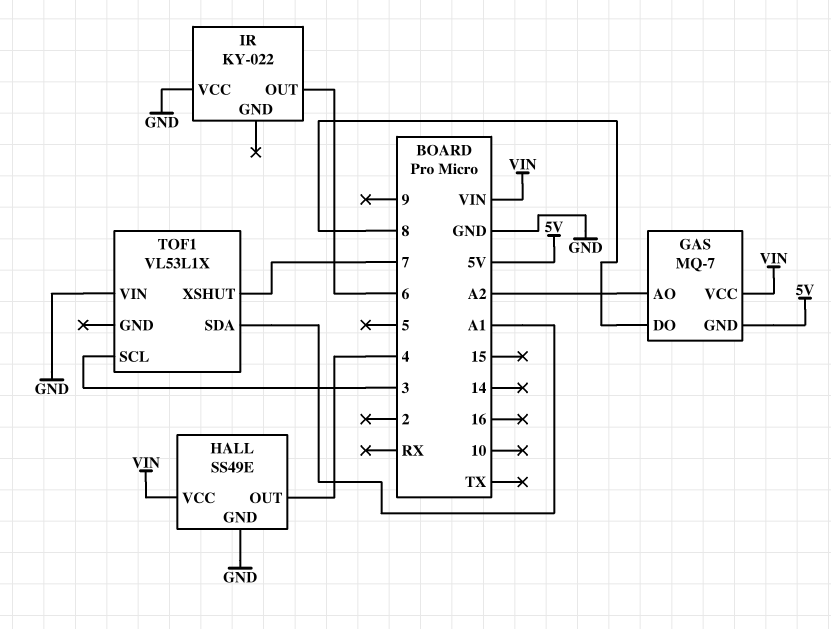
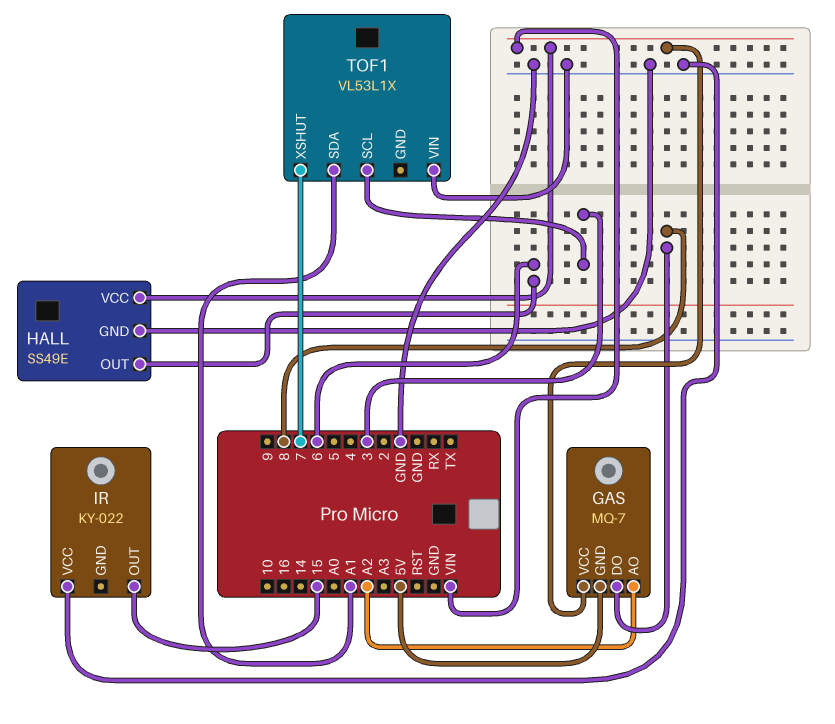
HALL pin OUT: 4 -> 6
IR pin OUT: 6 -> 15

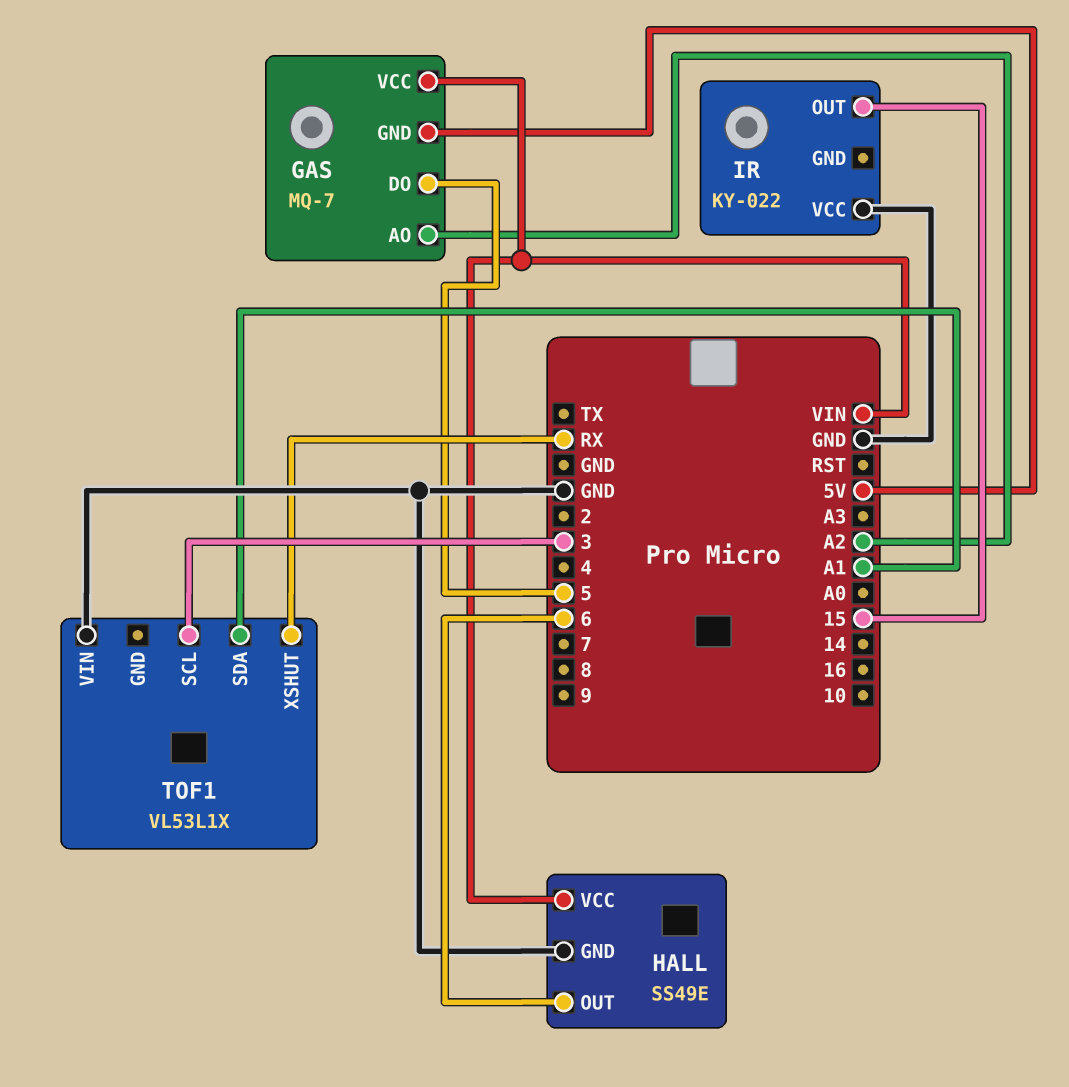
GAS pin DO: 8 -> 5
TOF1 pin XSHUT: 7 -> RX

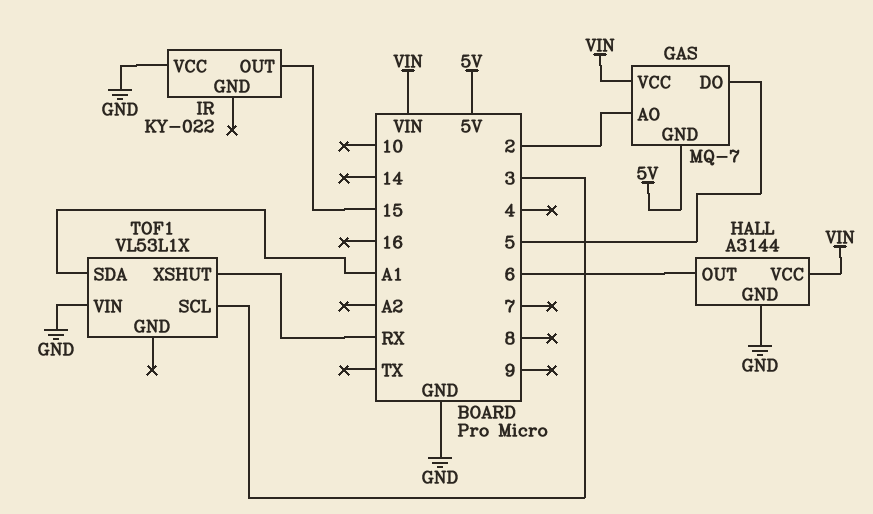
GAS pin AO: A2 -> 2
HALL: SS49E -> A3144

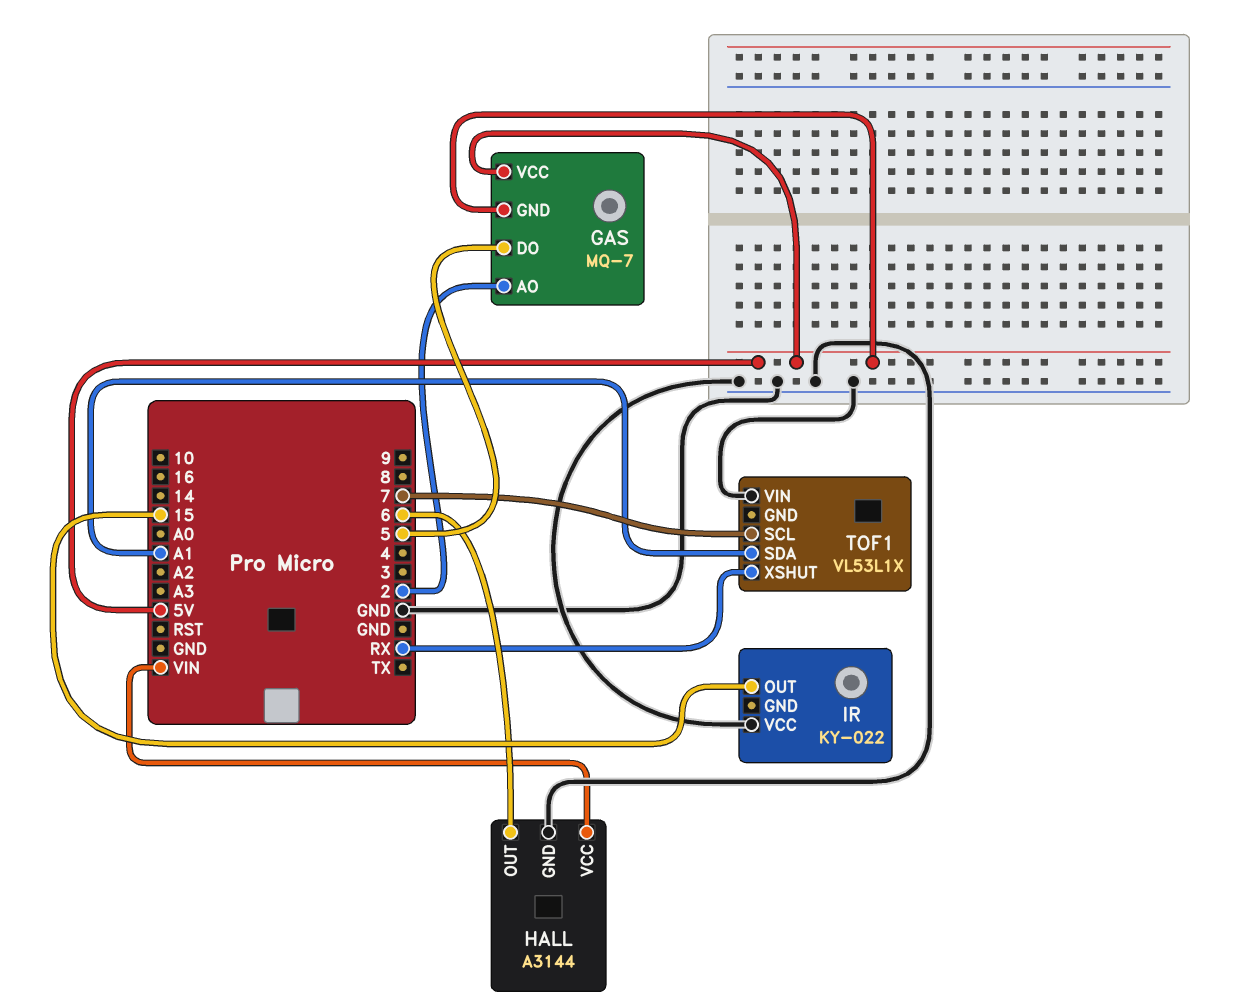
GAS pin VCC: VIN -> 5V
TOF1 pin SCL: 3 -> 7

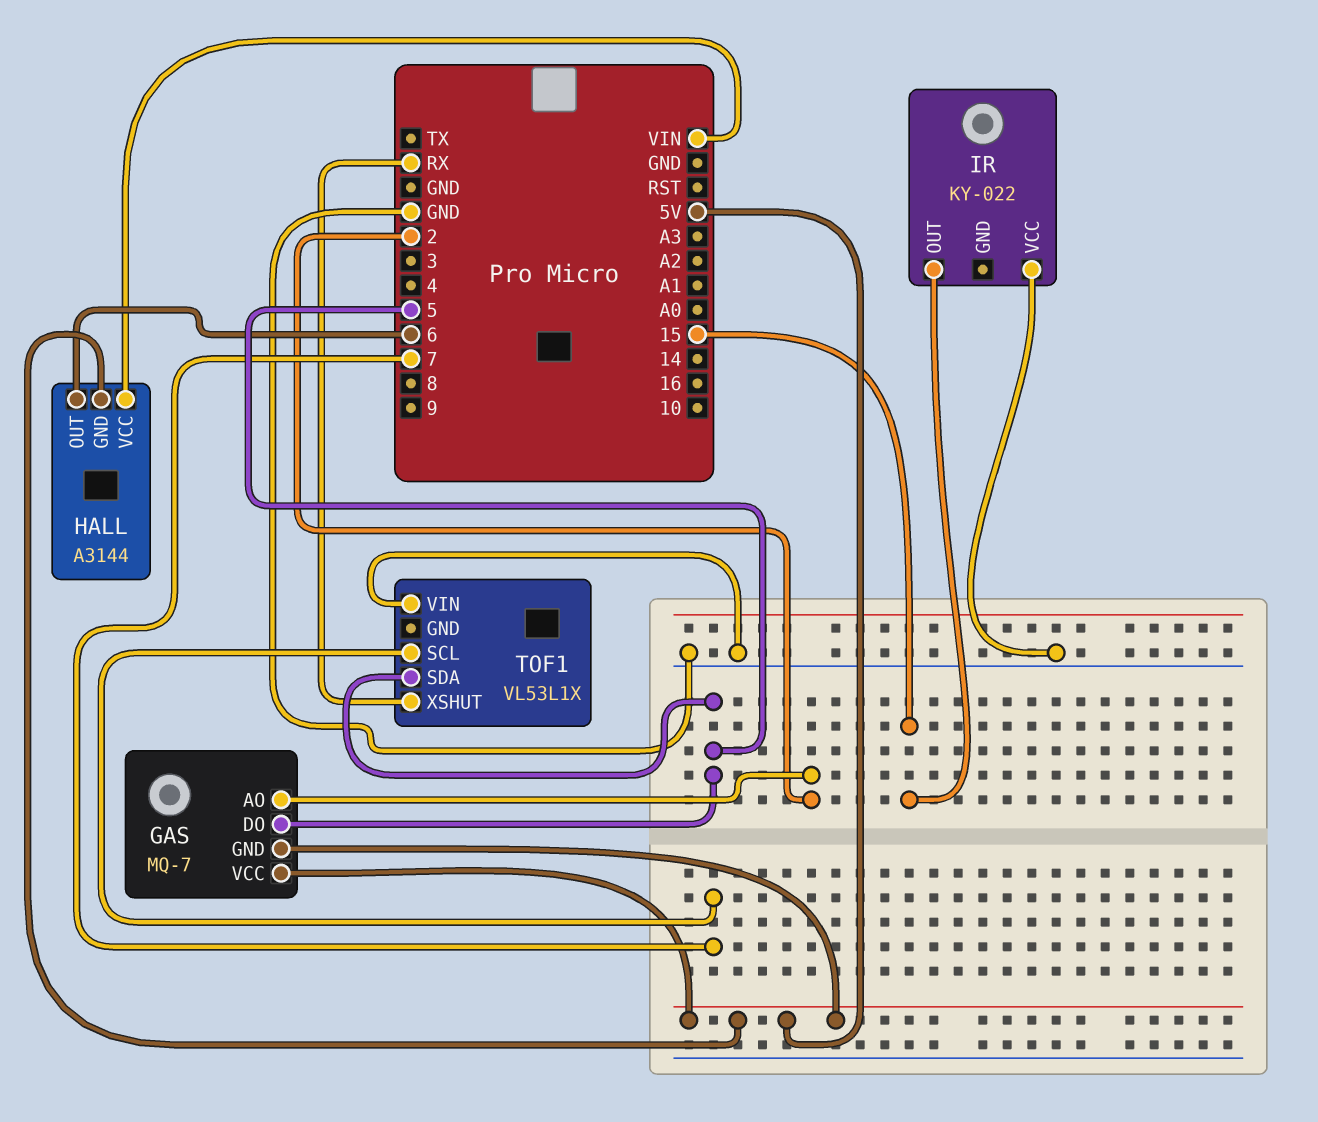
HALL pin GND: GND -> 5V
TOF1 pin SDA: A1 -> 5

